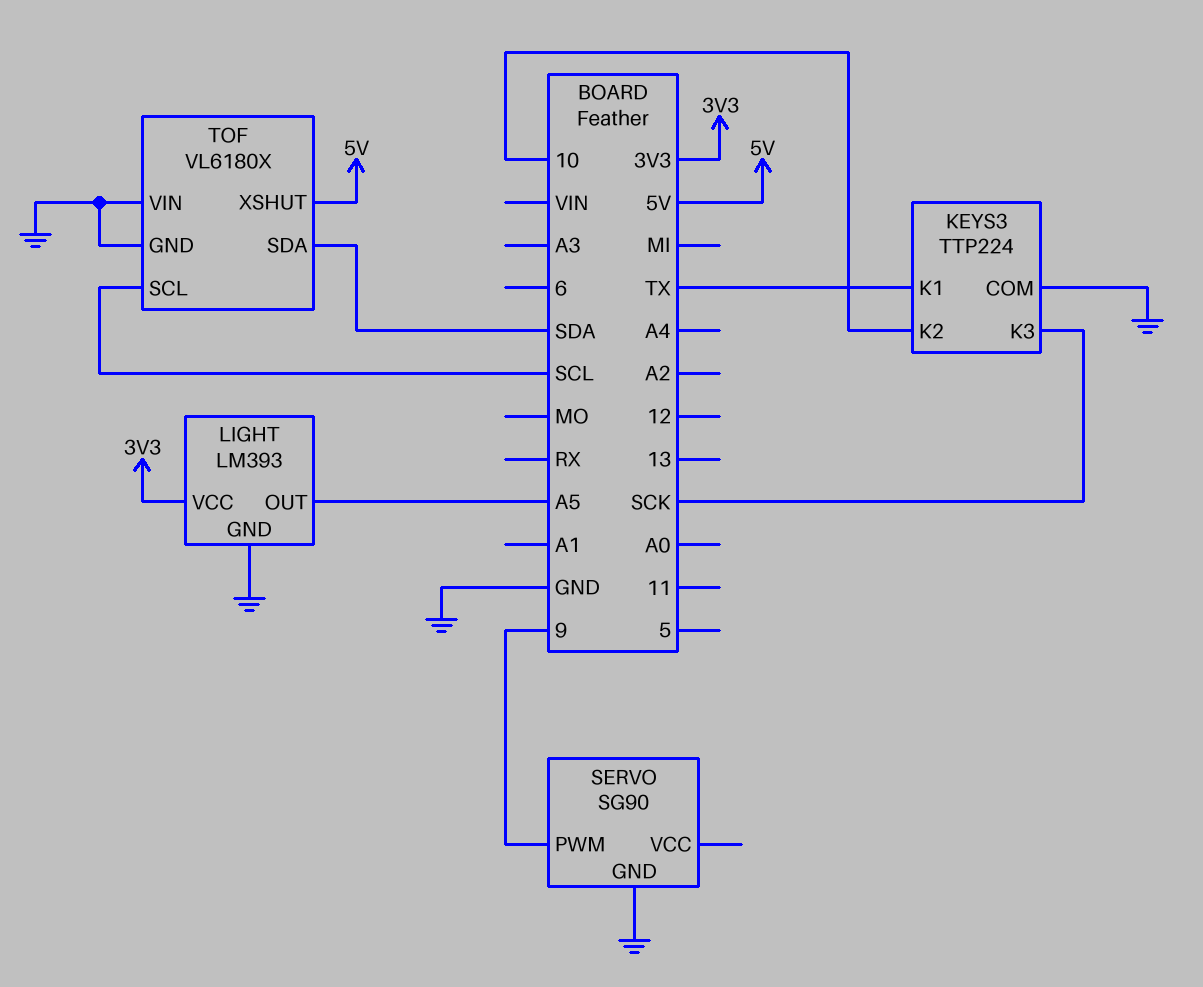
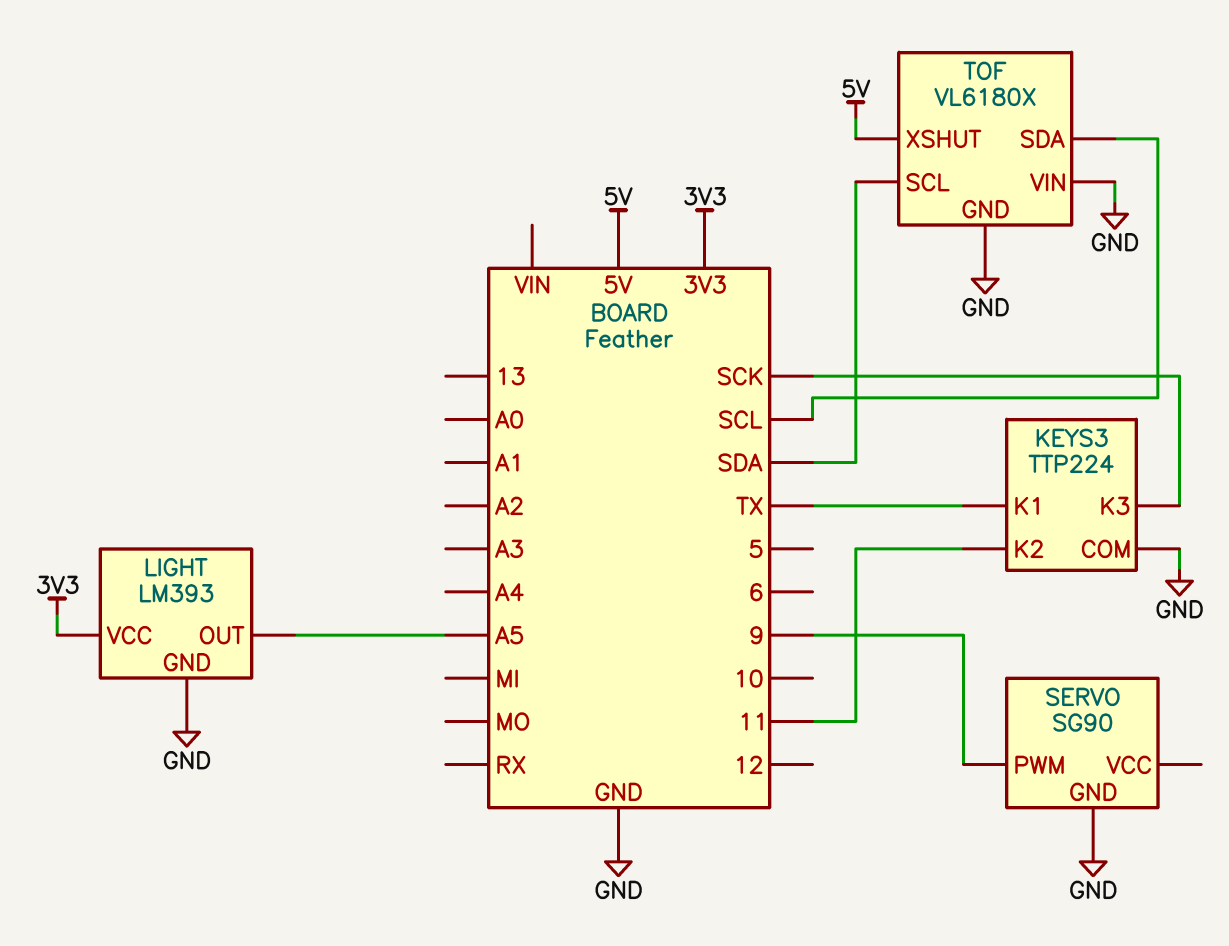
KEYS3 pin K2: 10 -> 11
TOF pin SCL: SCL -> SDA
TOF pin SDA: SDA -> SCL

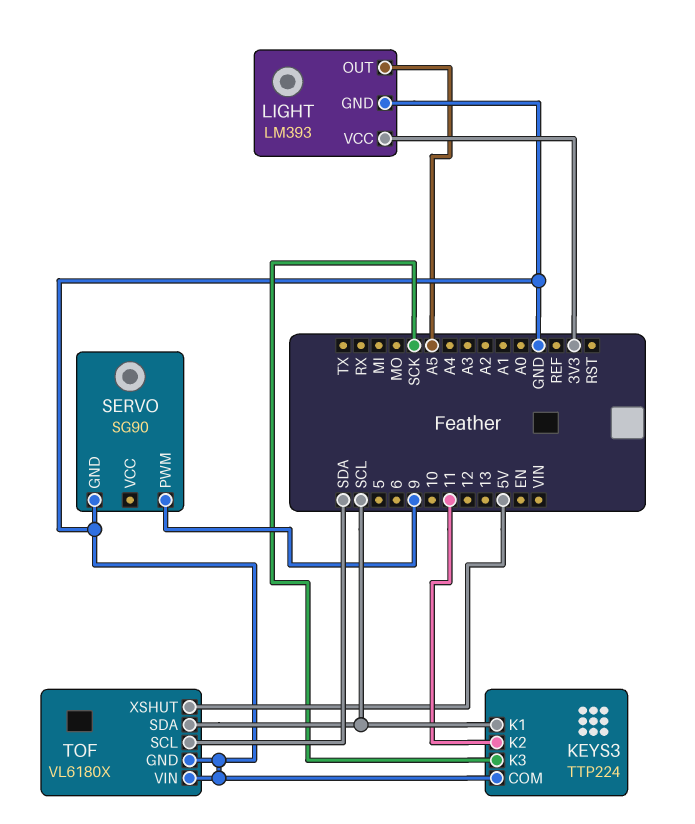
KEYS3 pin K1: TX -> SCL

